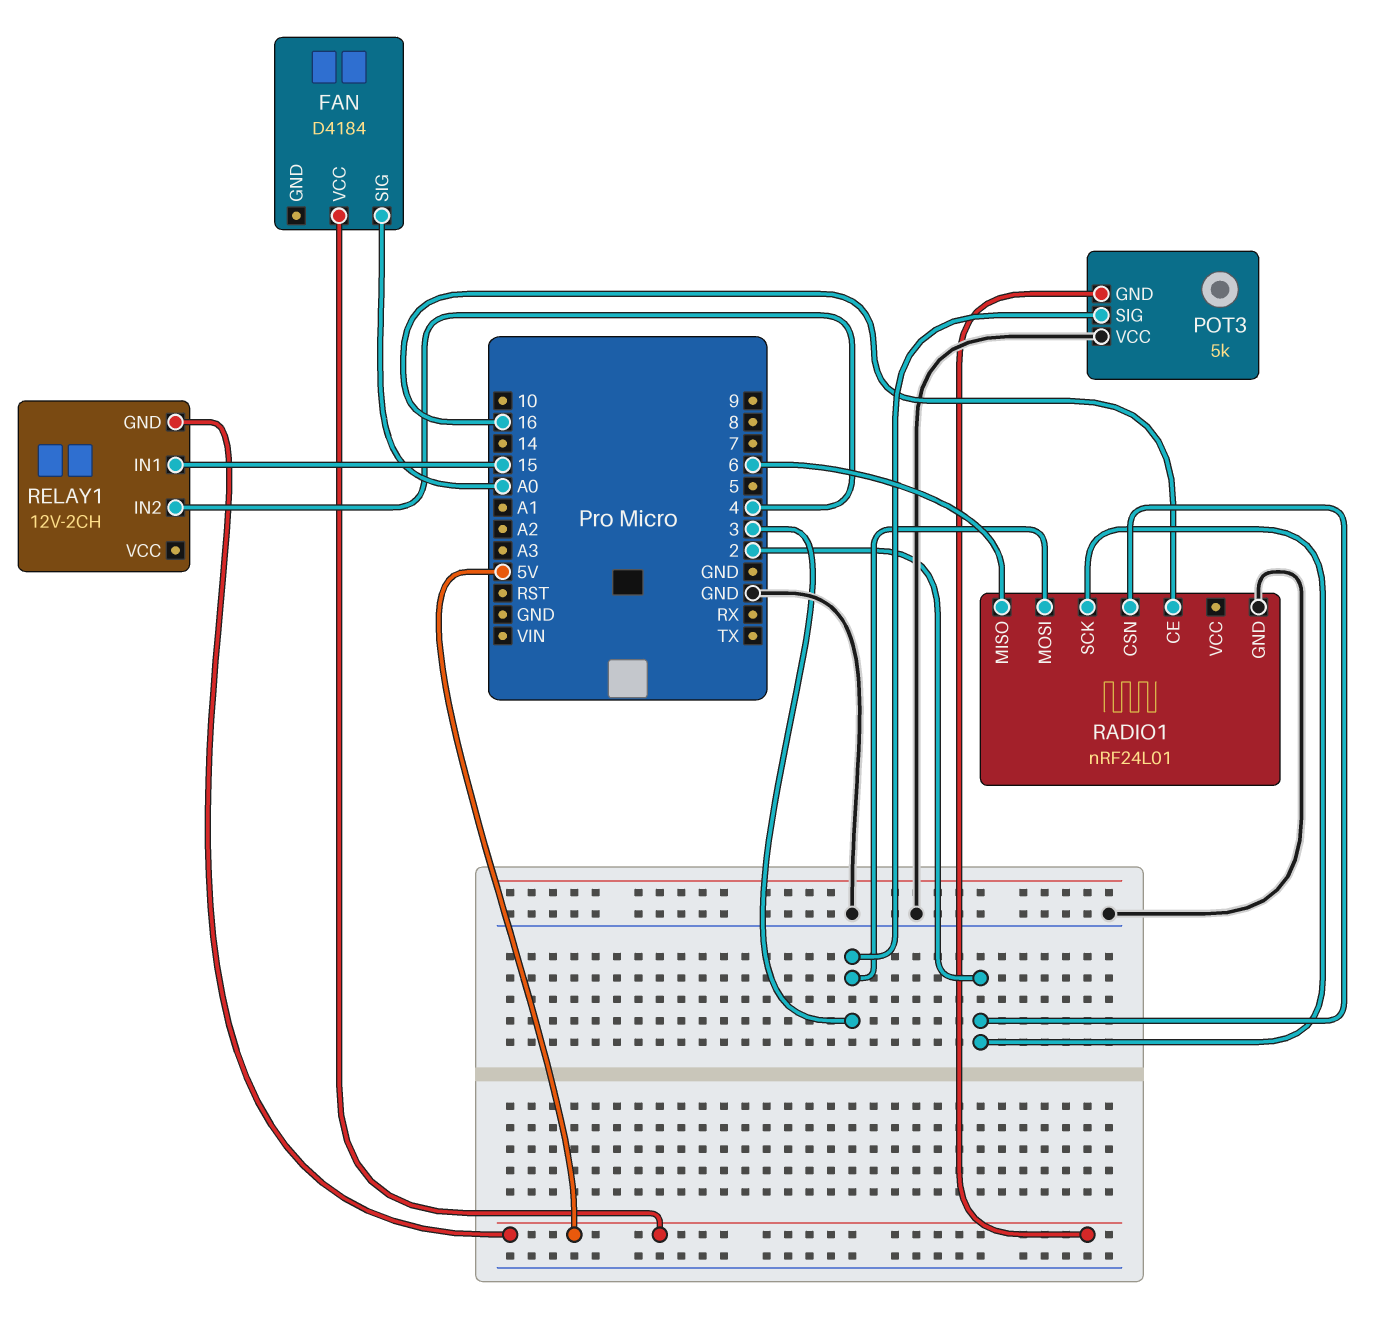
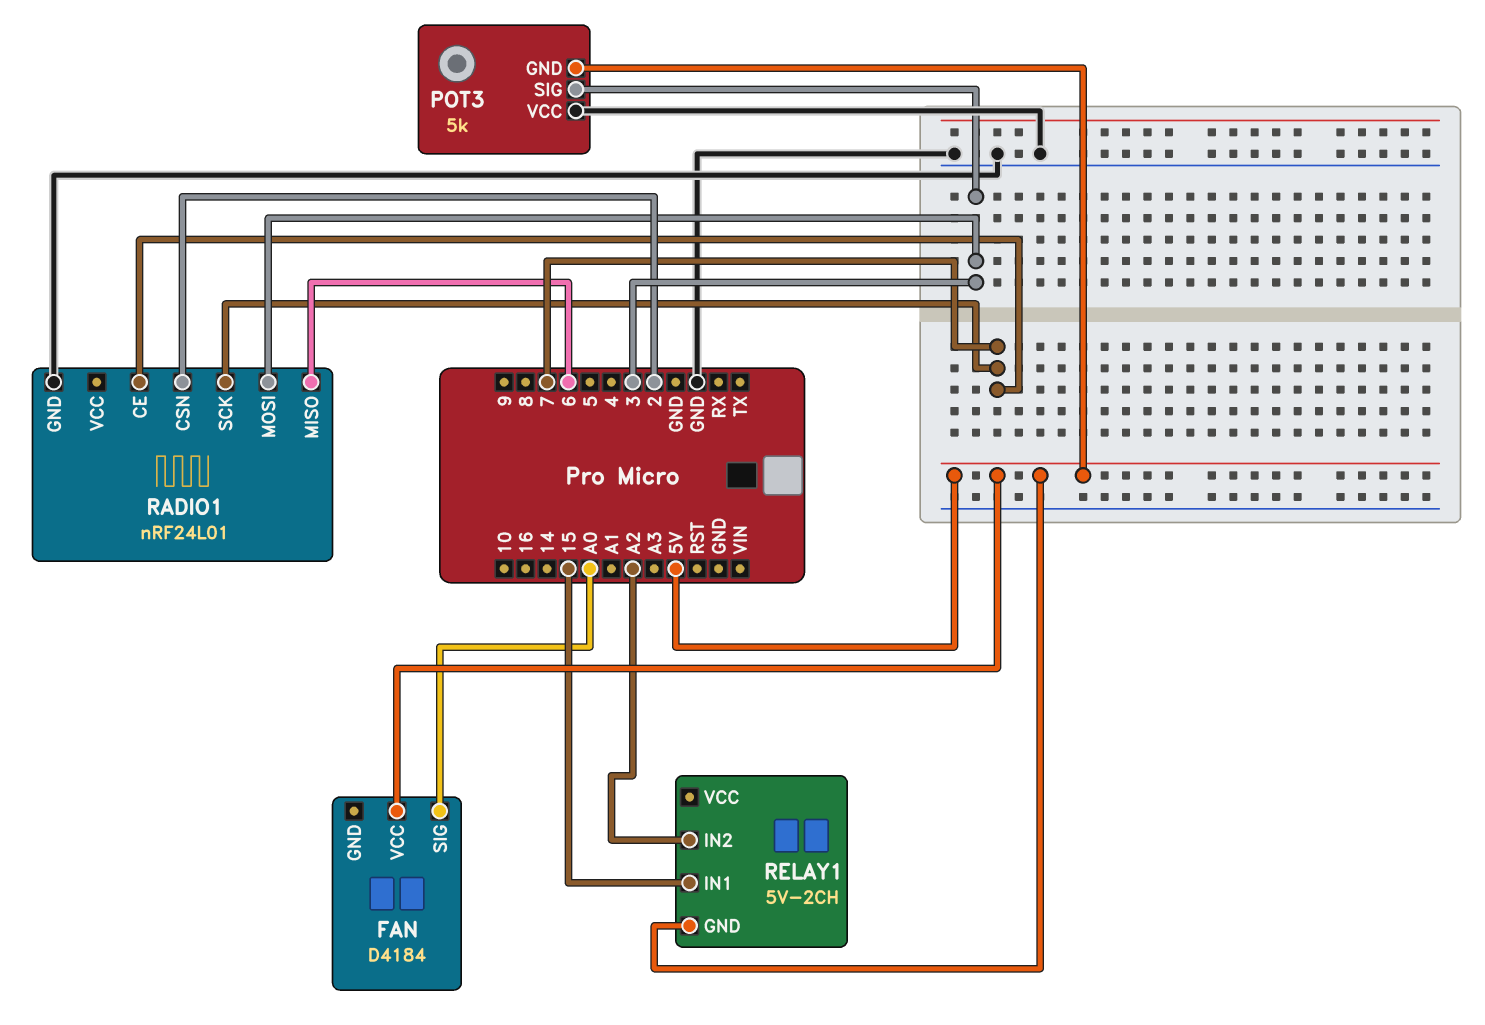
RADIO1 pin CE: 16 -> 7
RADIO1 pin SCK: 2 -> 7
RELAY1: 12V-2CH -> 5V-2CH
RELAY1 pin IN2: 4 -> A2

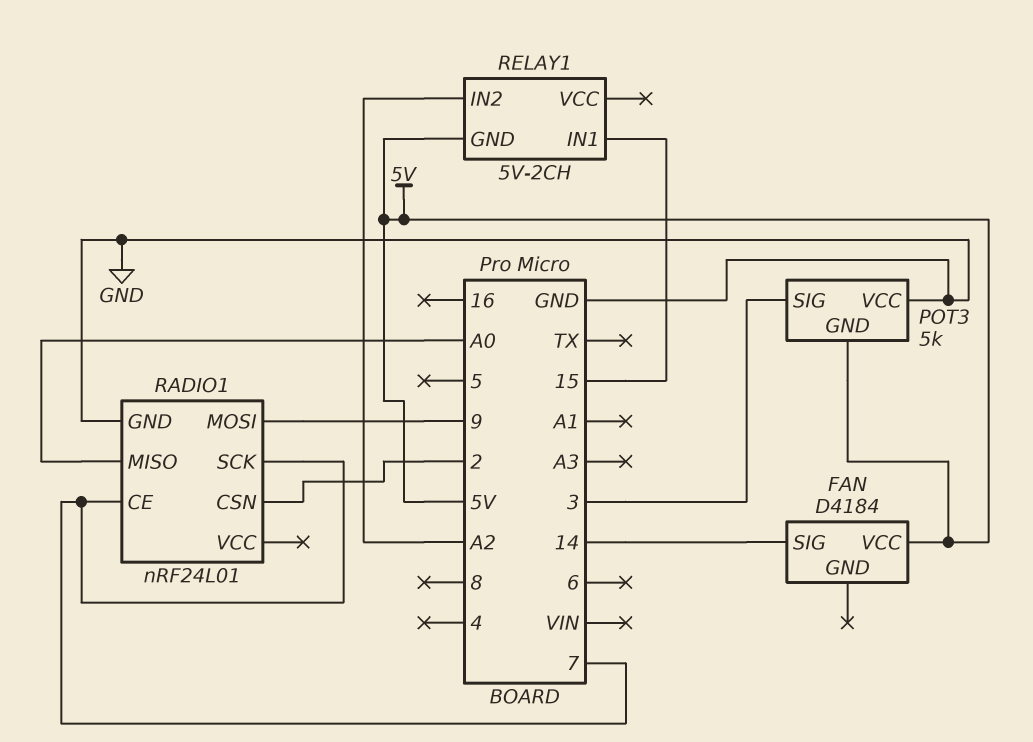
FAN pin SIG: A0 -> 14
RADIO1 pin MISO: 6 -> A0
RADIO1 pin MOSI: 3 -> 9

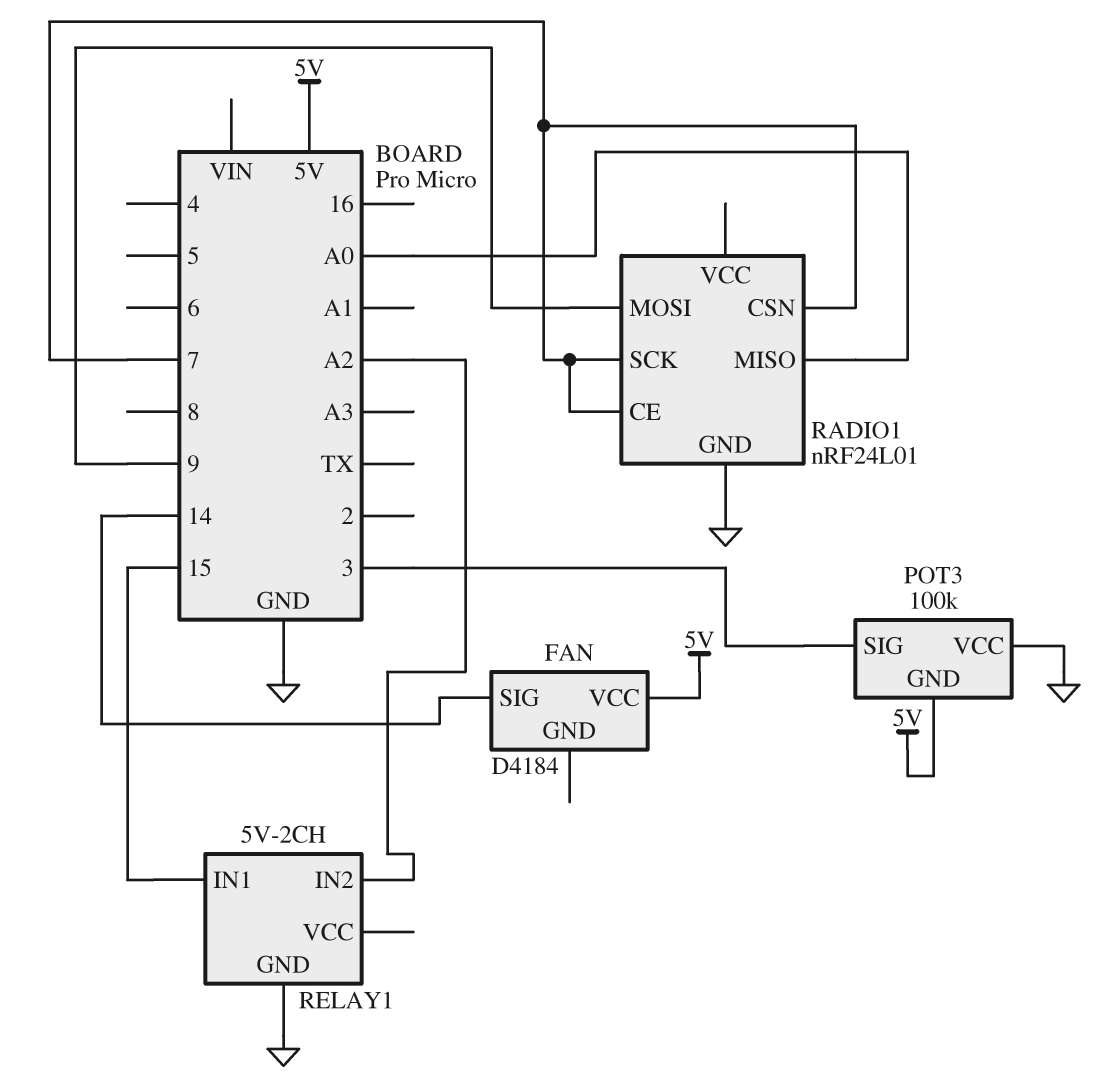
POT3: 5k -> 100k
RADIO1 pin CSN: 2 -> 7
RELAY1 pin GND: 5V -> GND

